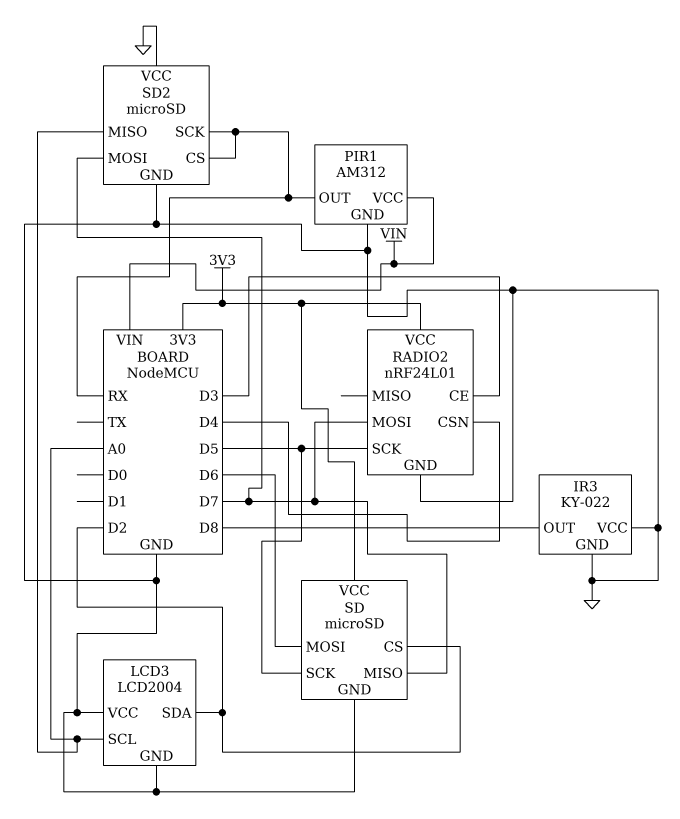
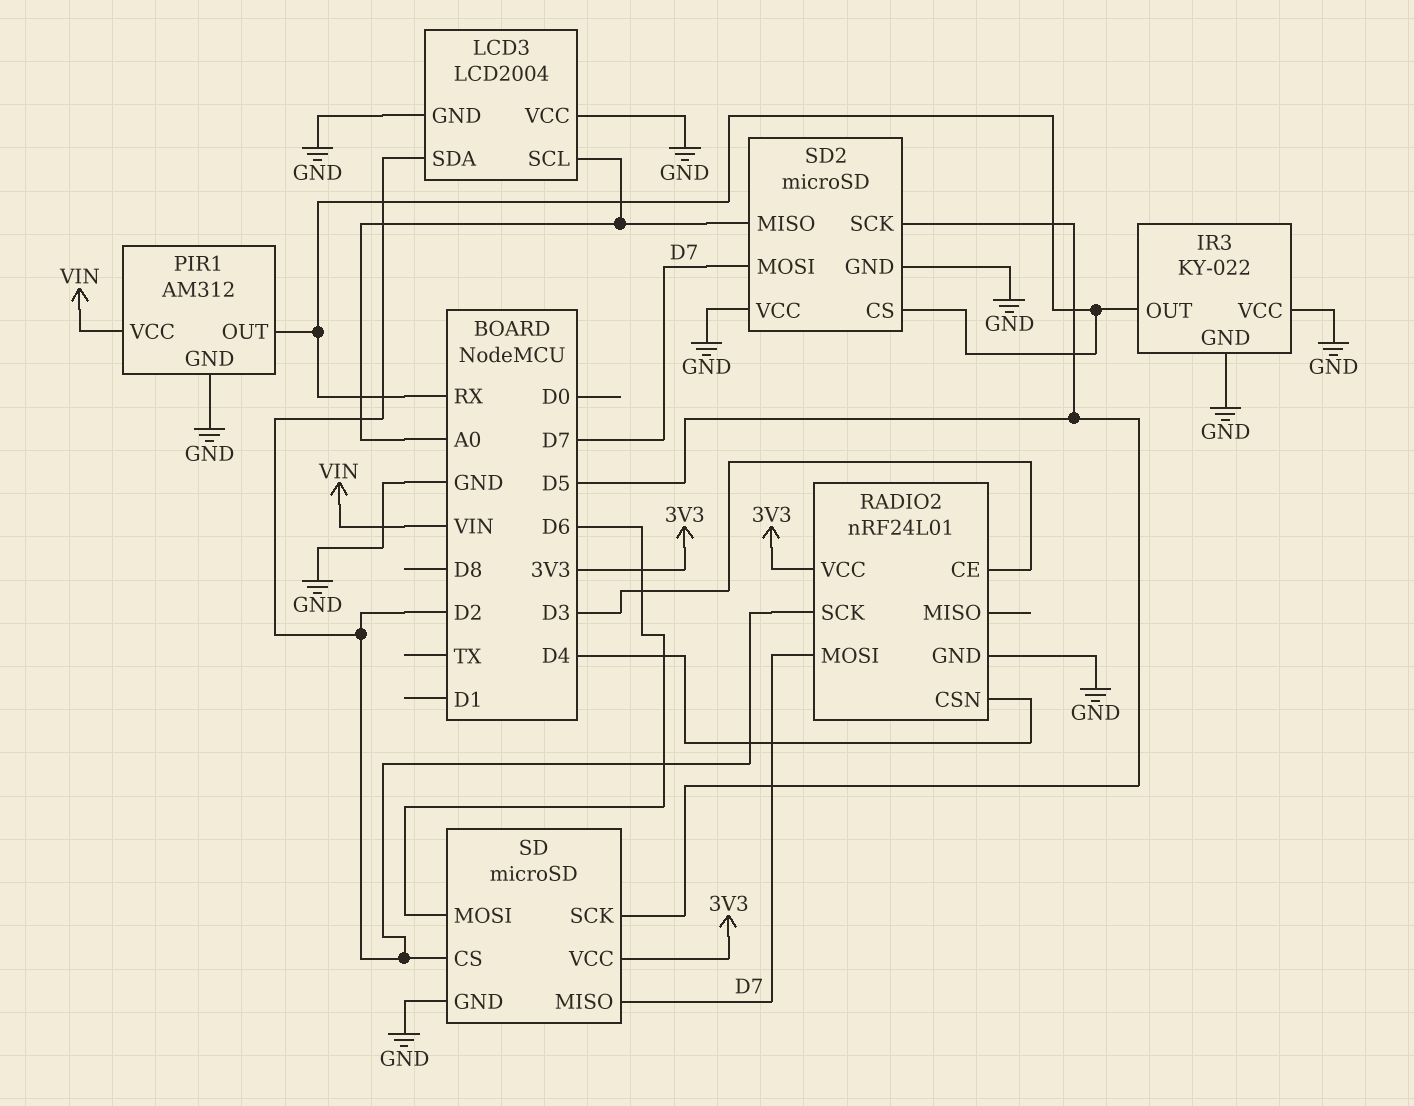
IR3 pin OUT: D8 -> RX
RADIO2 pin SCK: D5 -> D2
SD2 pin SCK: RX -> D5

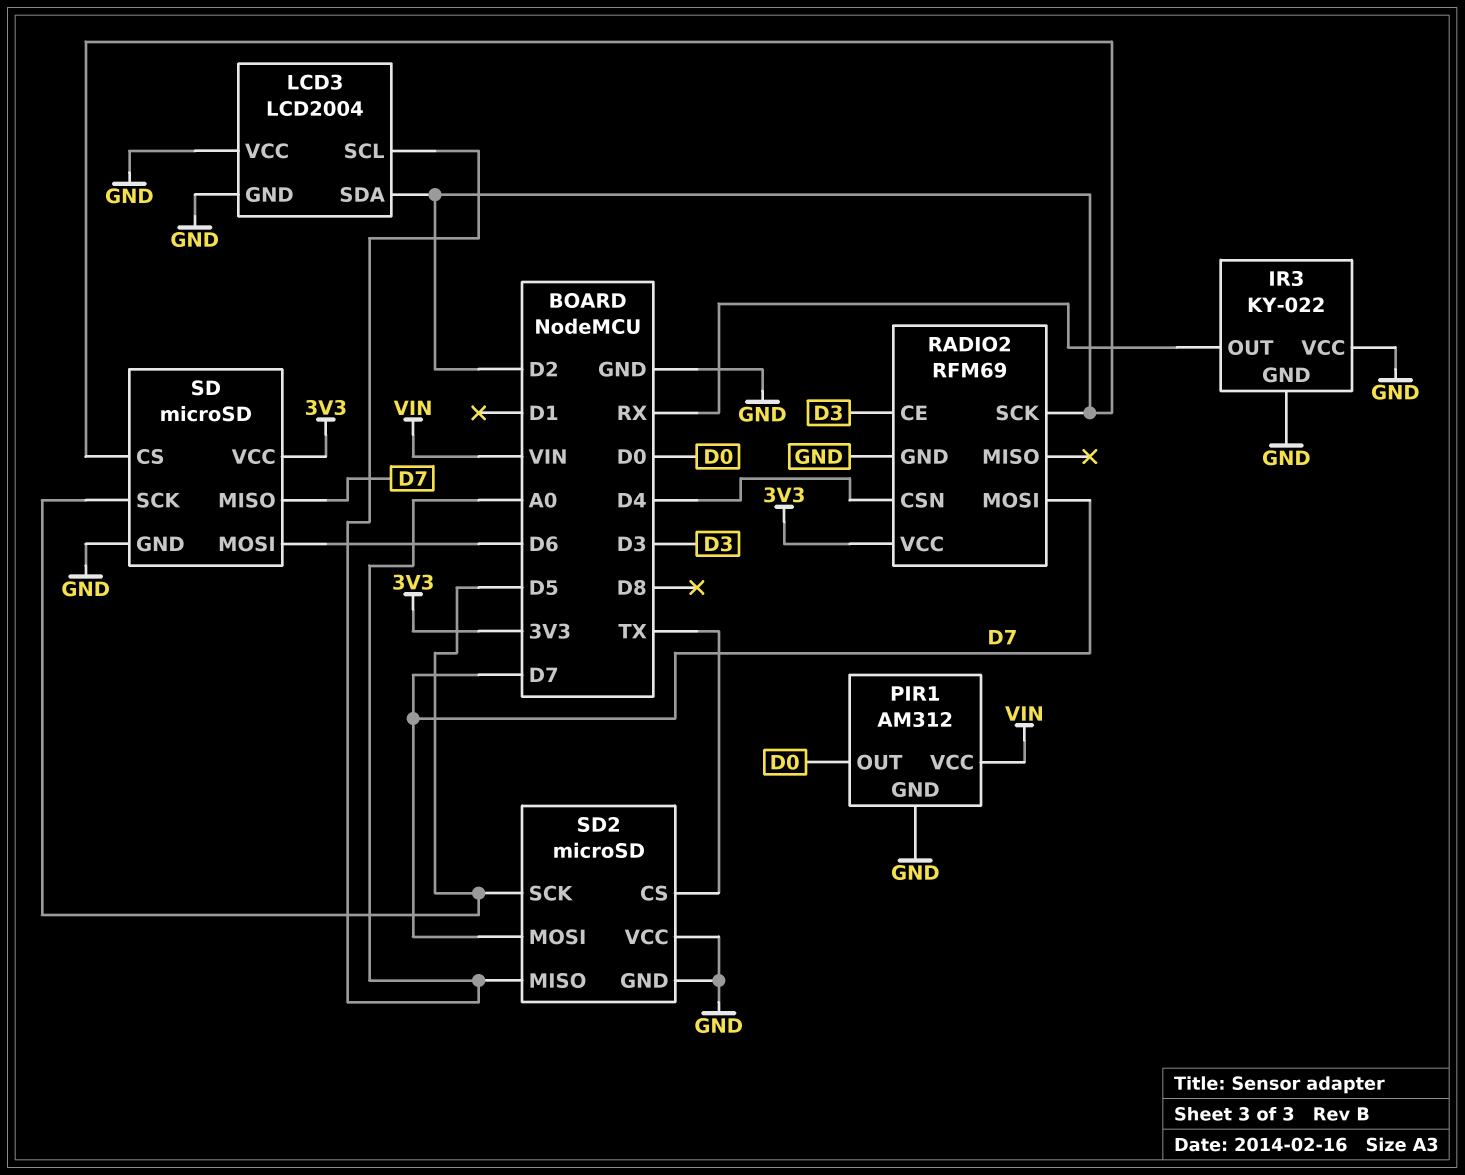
PIR1 pin OUT: RX -> D0
RADIO2: nRF24L01 -> RFM69
SD2 pin CS: RX -> TX

